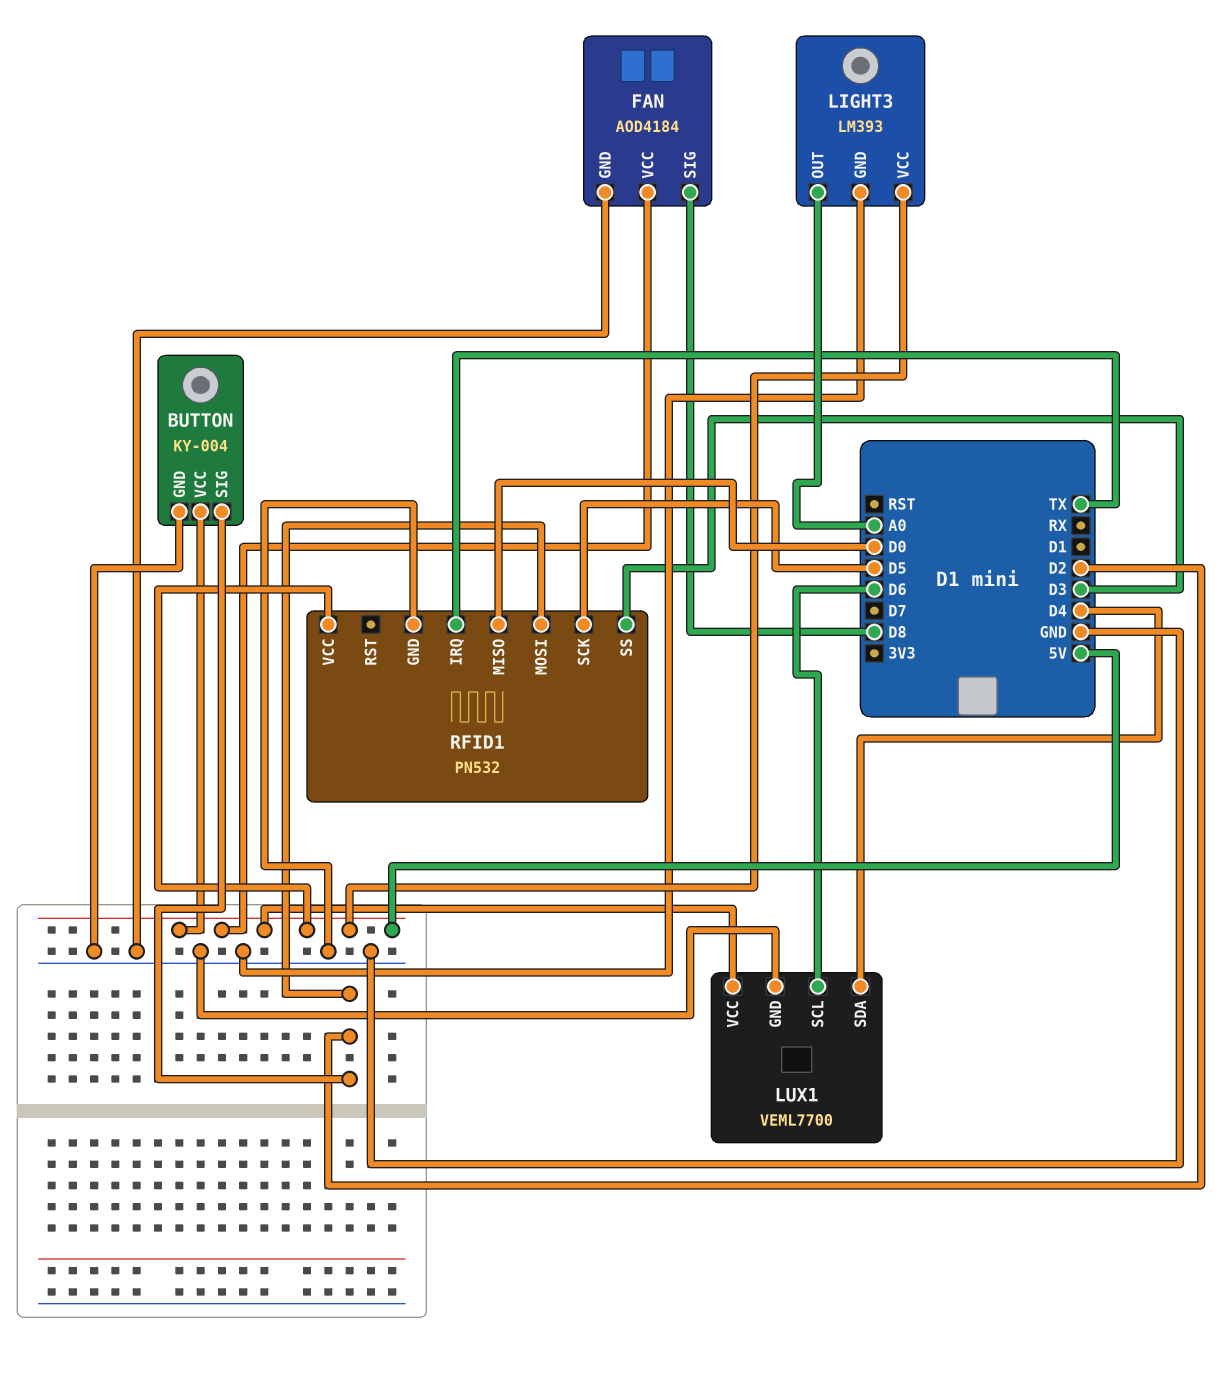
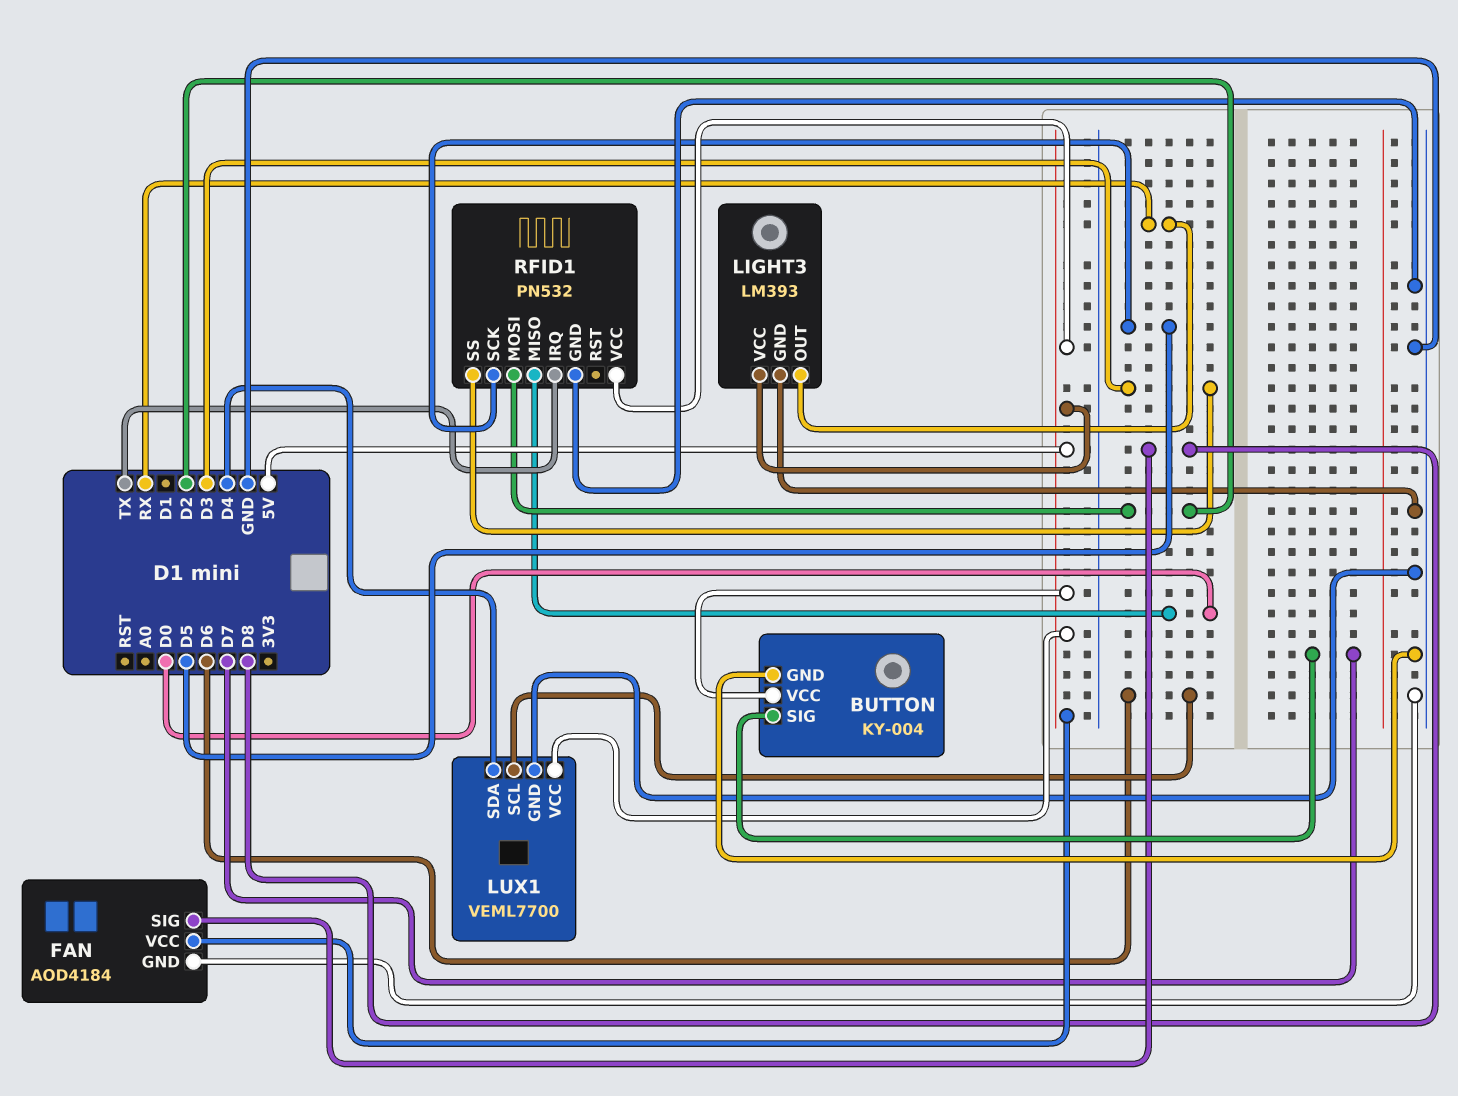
BUTTON pin SIG: D2 -> D7
LIGHT3 pin OUT: A0 -> RX

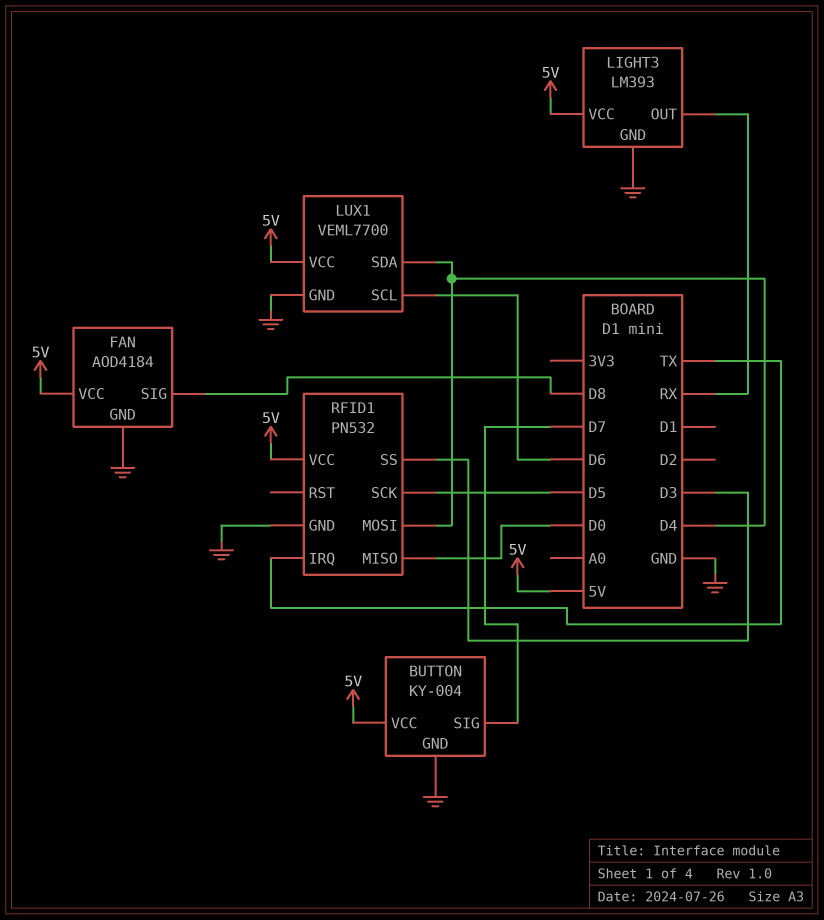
RFID1 pin MOSI: D2 -> D4

